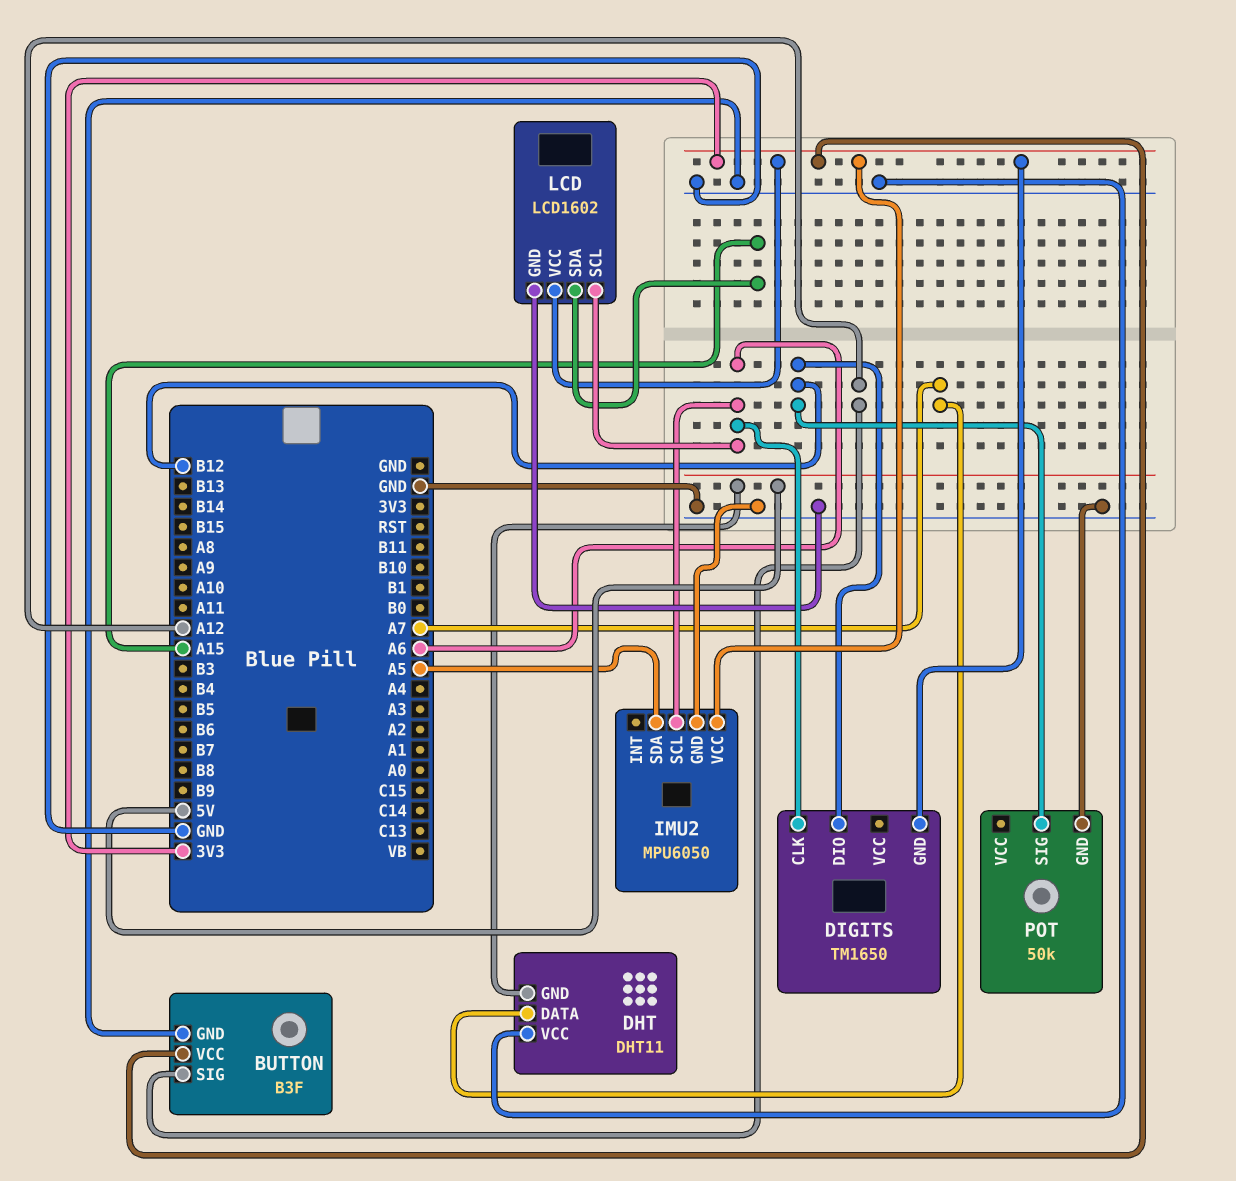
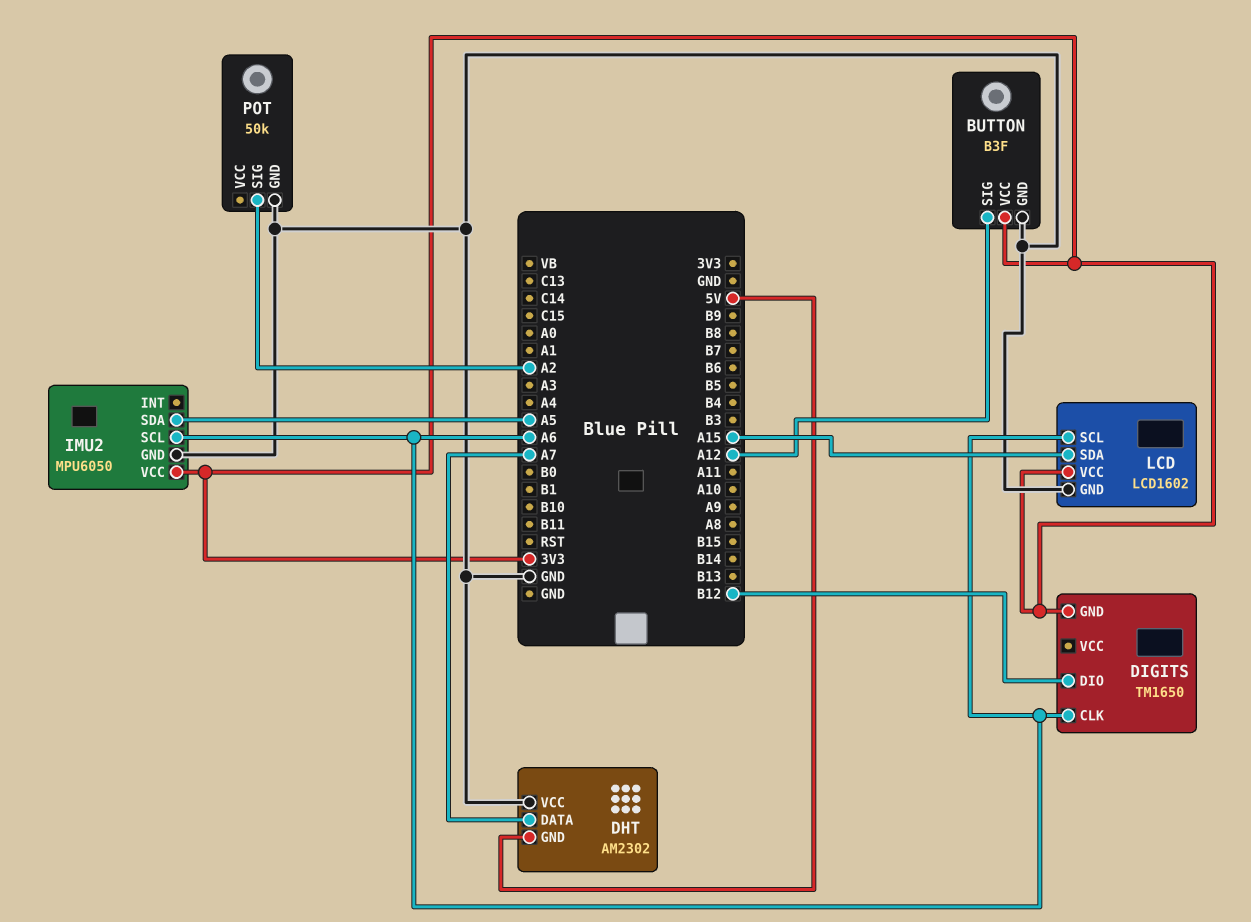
DHT: DHT11 -> AM2302
POT pin SIG: B12 -> A2

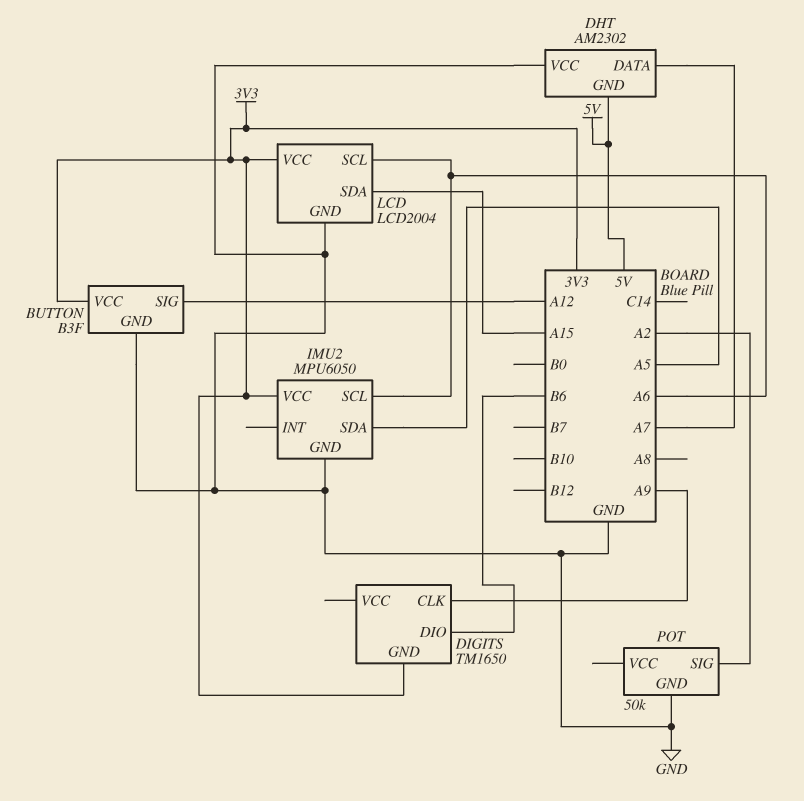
DIGITS pin CLK: A6 -> A9
DIGITS pin DIO: B12 -> B6
LCD: LCD1602 -> LCD2004

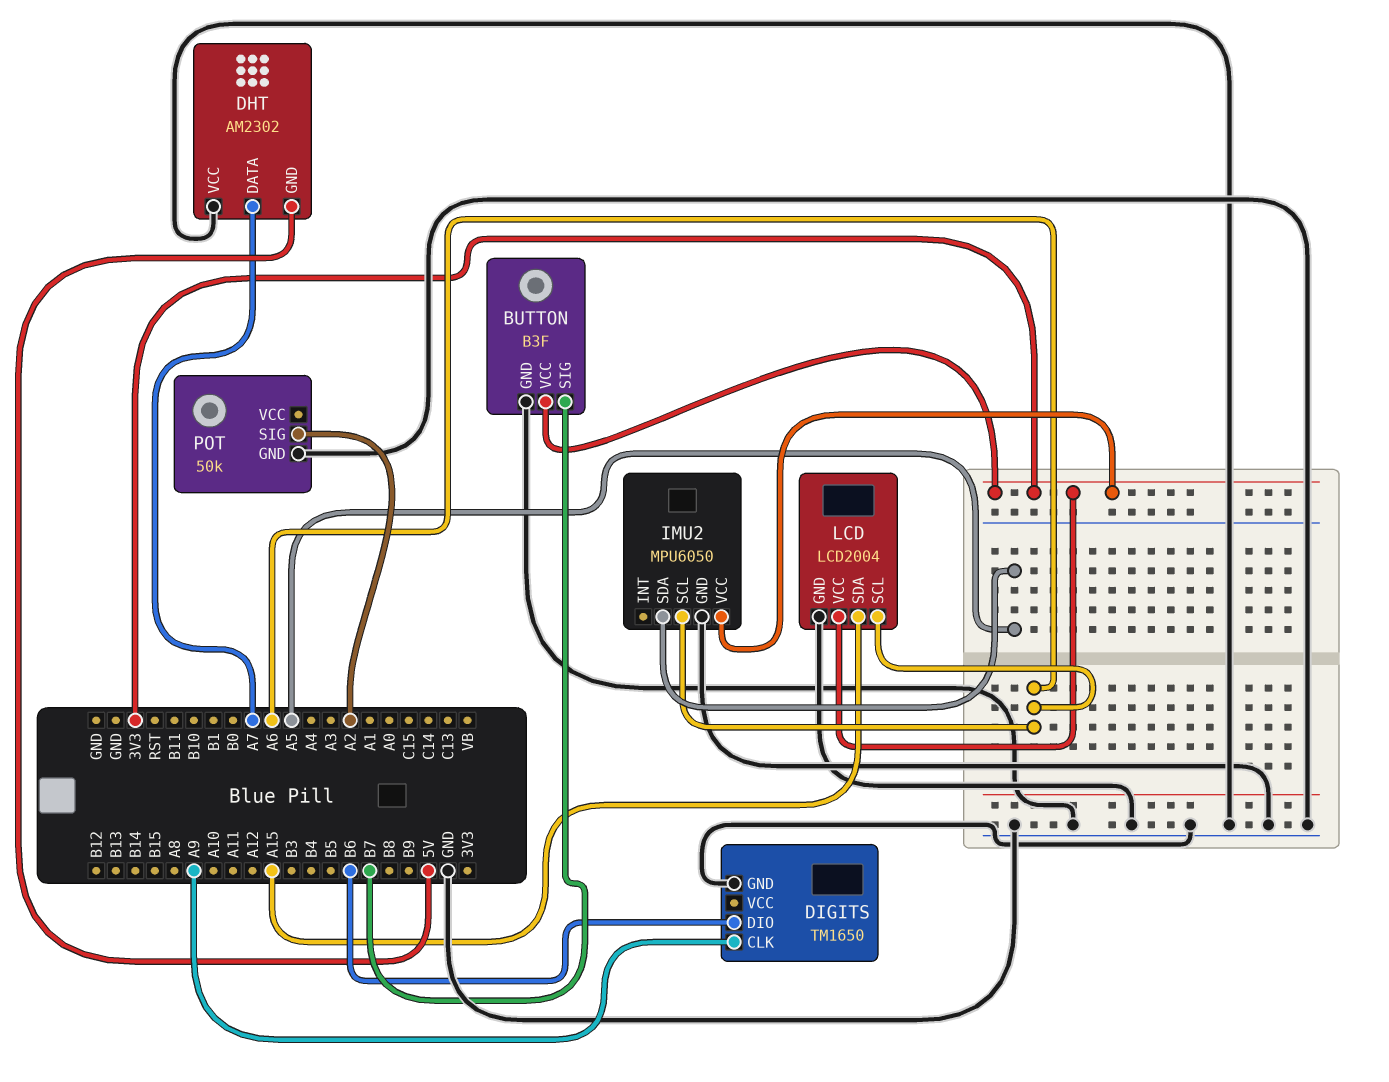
BUTTON pin SIG: A12 -> B7
DIGITS pin GND: 3V3 -> GND

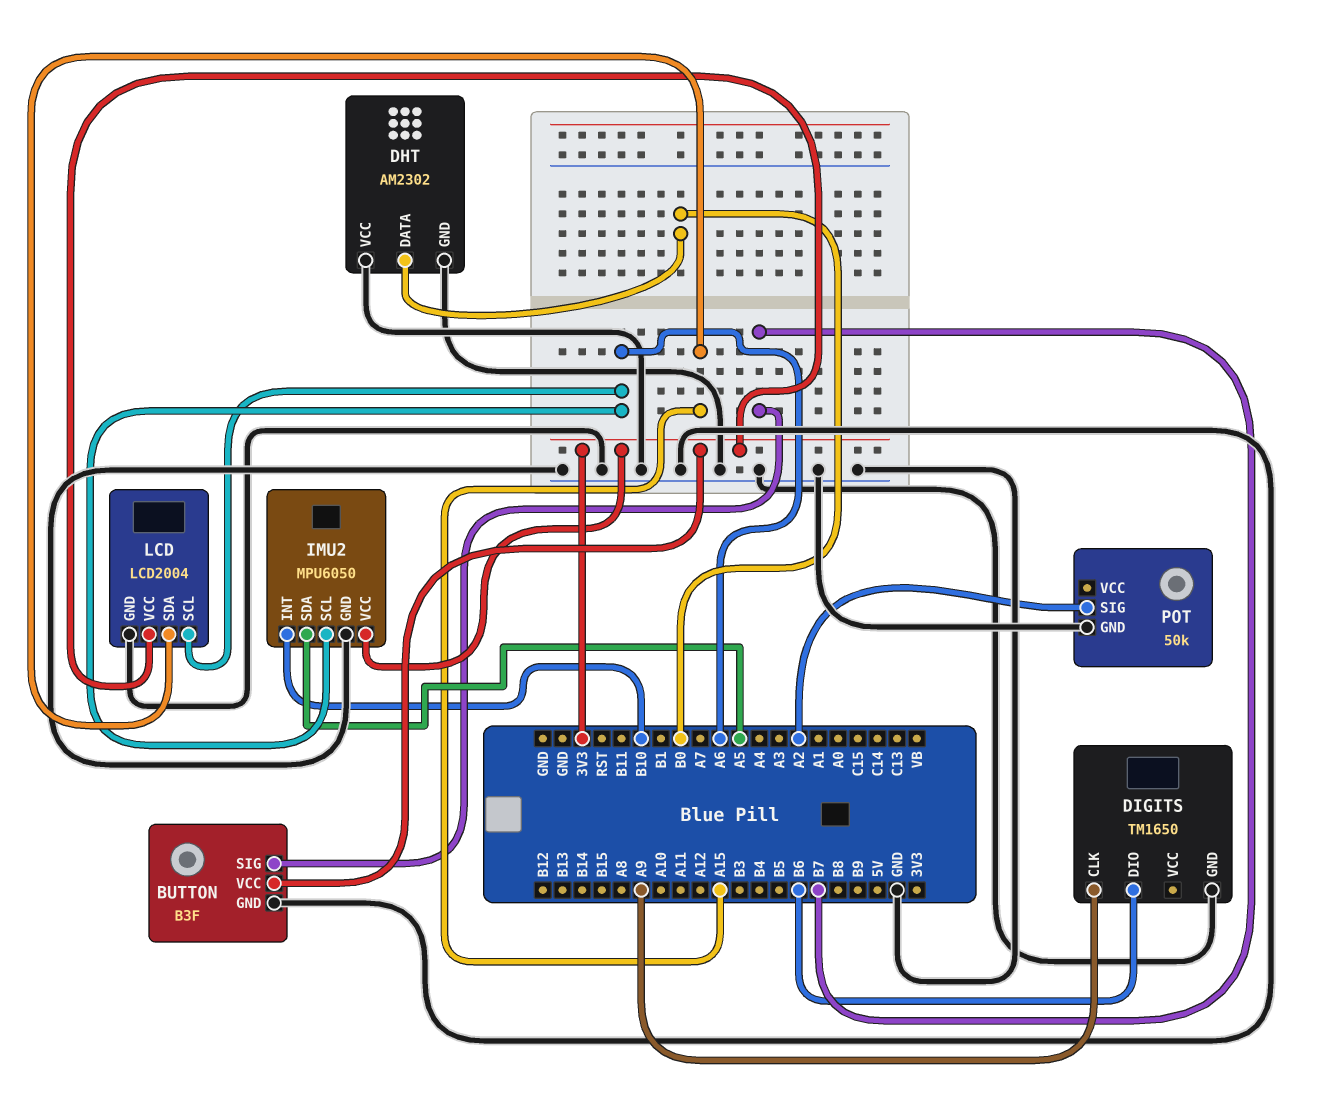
DHT pin DATA: A7 -> B0
DHT pin GND: 5V -> GND
IMU2 pin INT: none -> B10

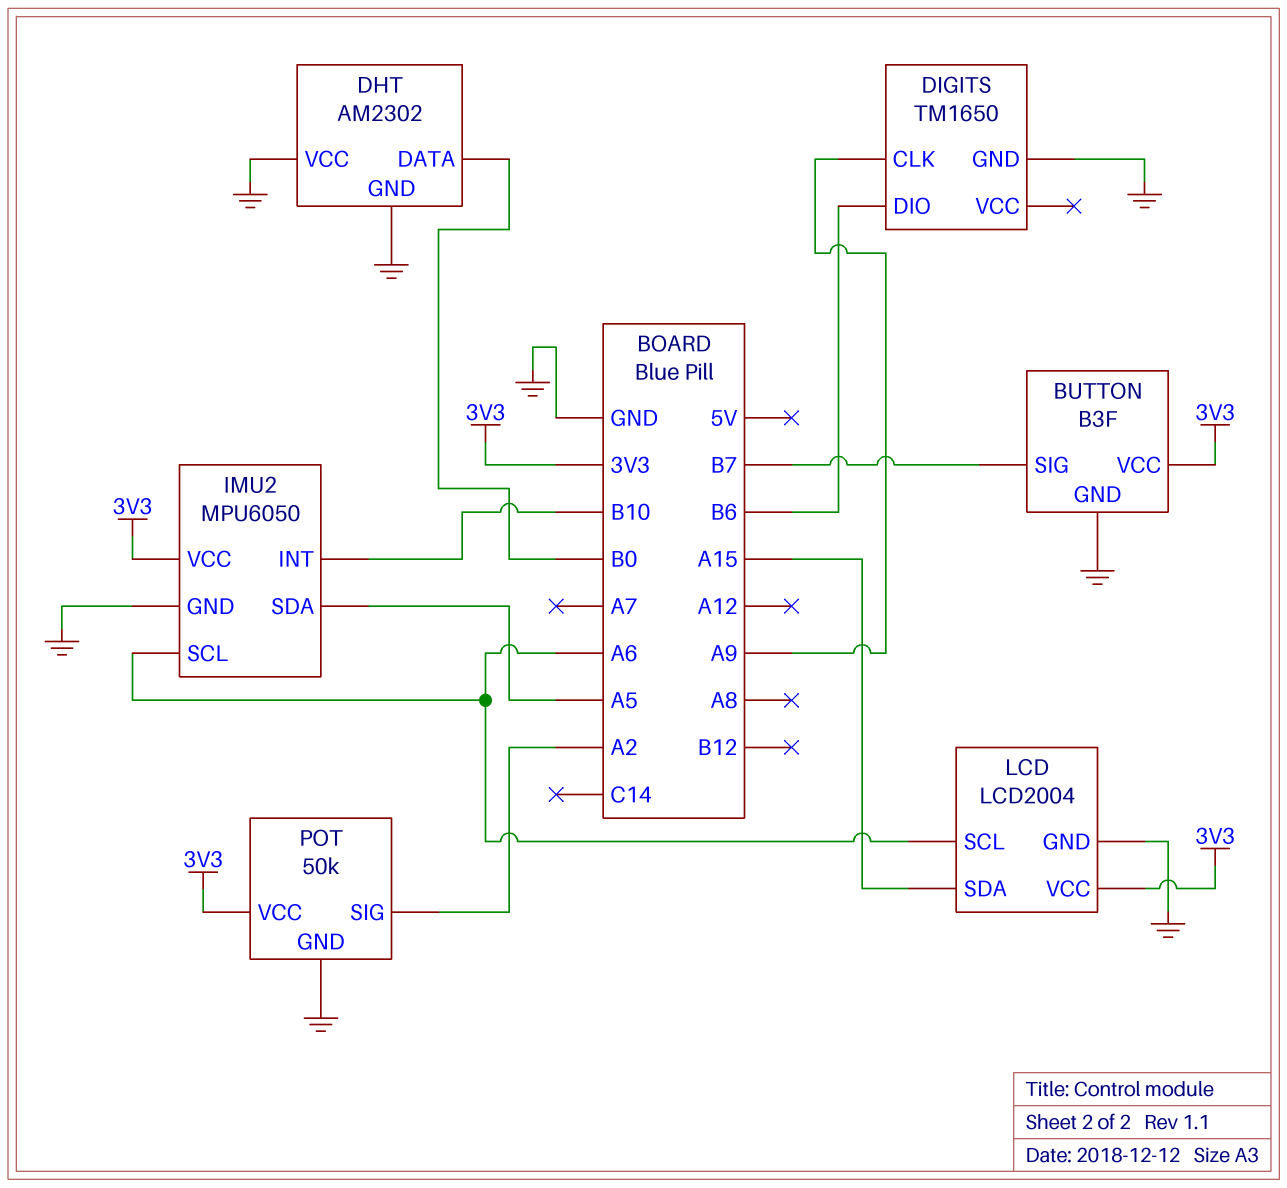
POT pin VCC: none -> 3V3

